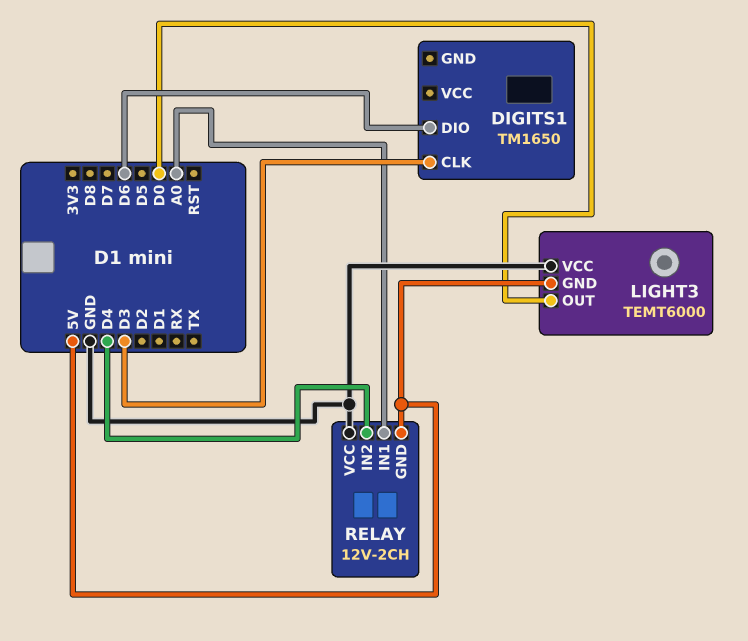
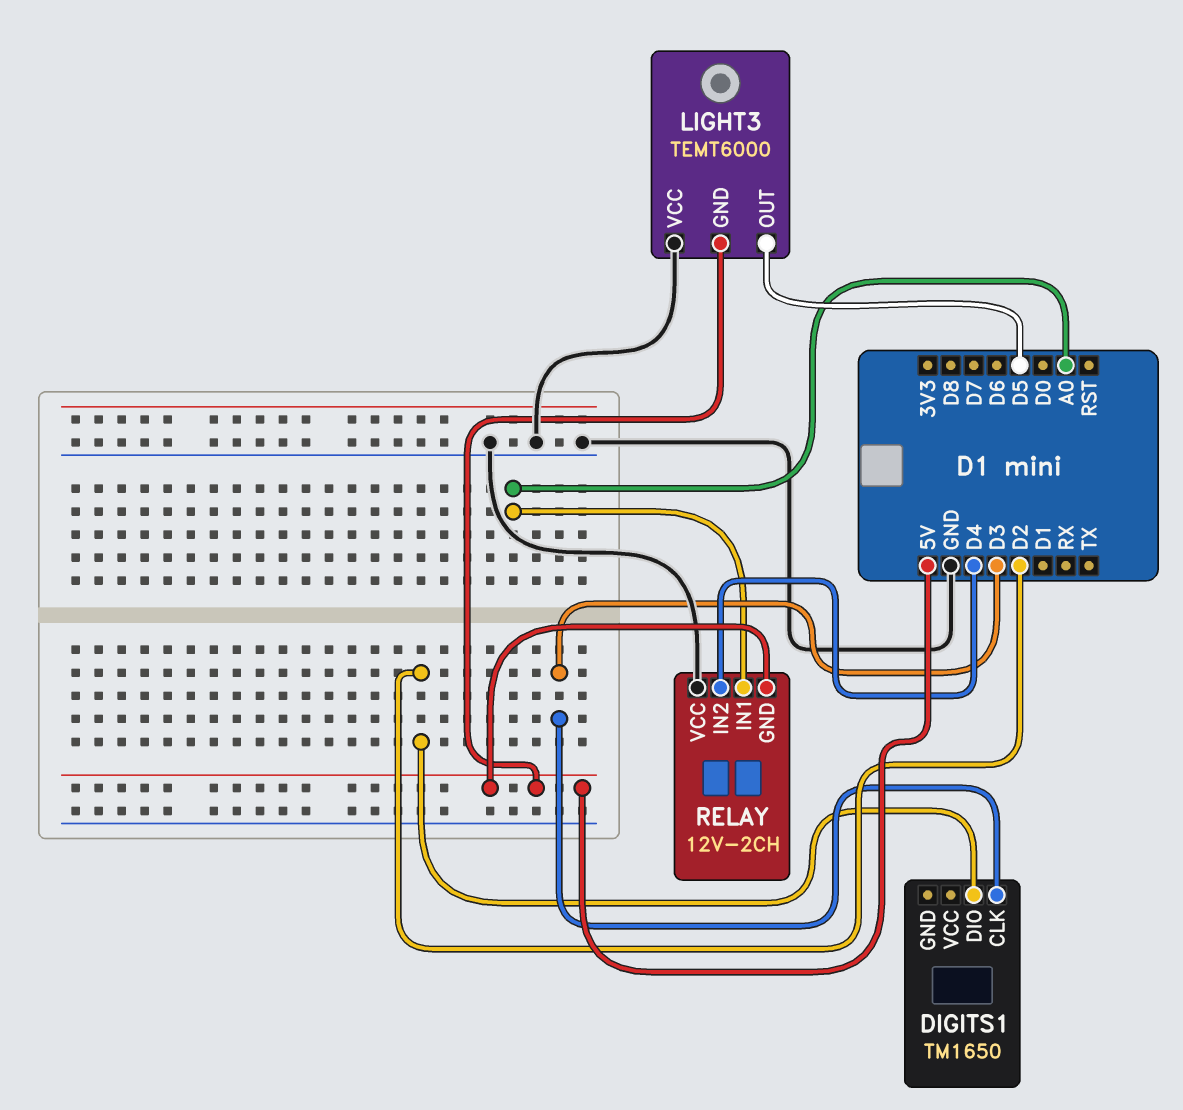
DIGITS1 pin DIO: D6 -> D2
LIGHT3 pin OUT: D0 -> D5

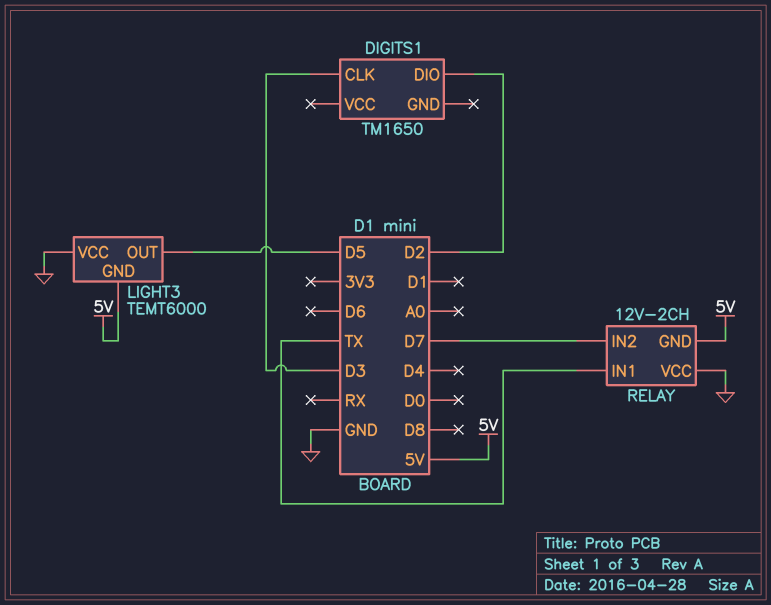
RELAY pin IN1: A0 -> TX
RELAY pin IN2: D4 -> D7

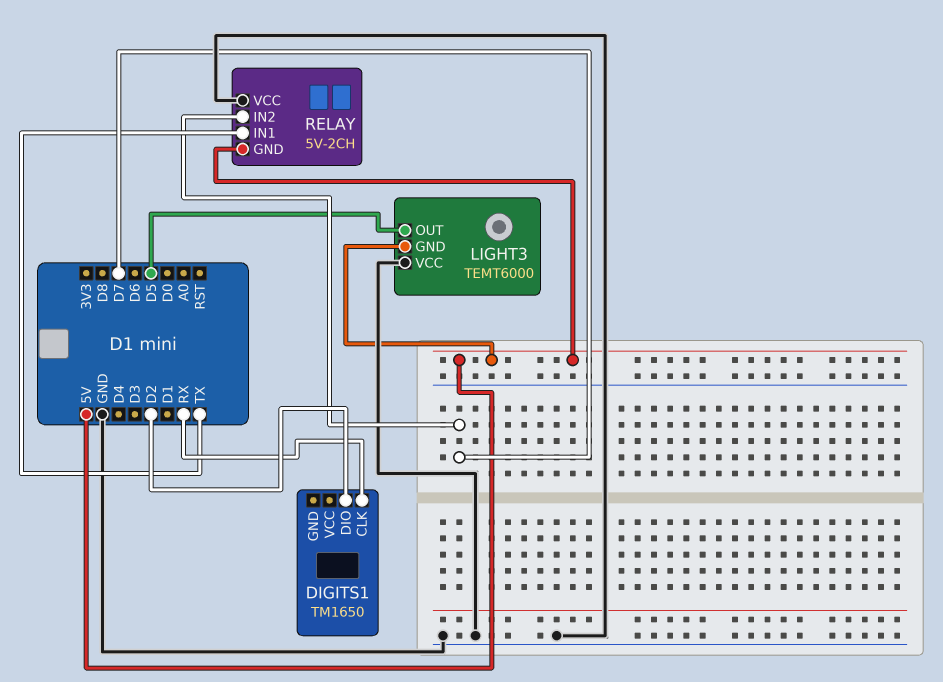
DIGITS1 pin CLK: D3 -> RX
RELAY: 12V-2CH -> 5V-2CH

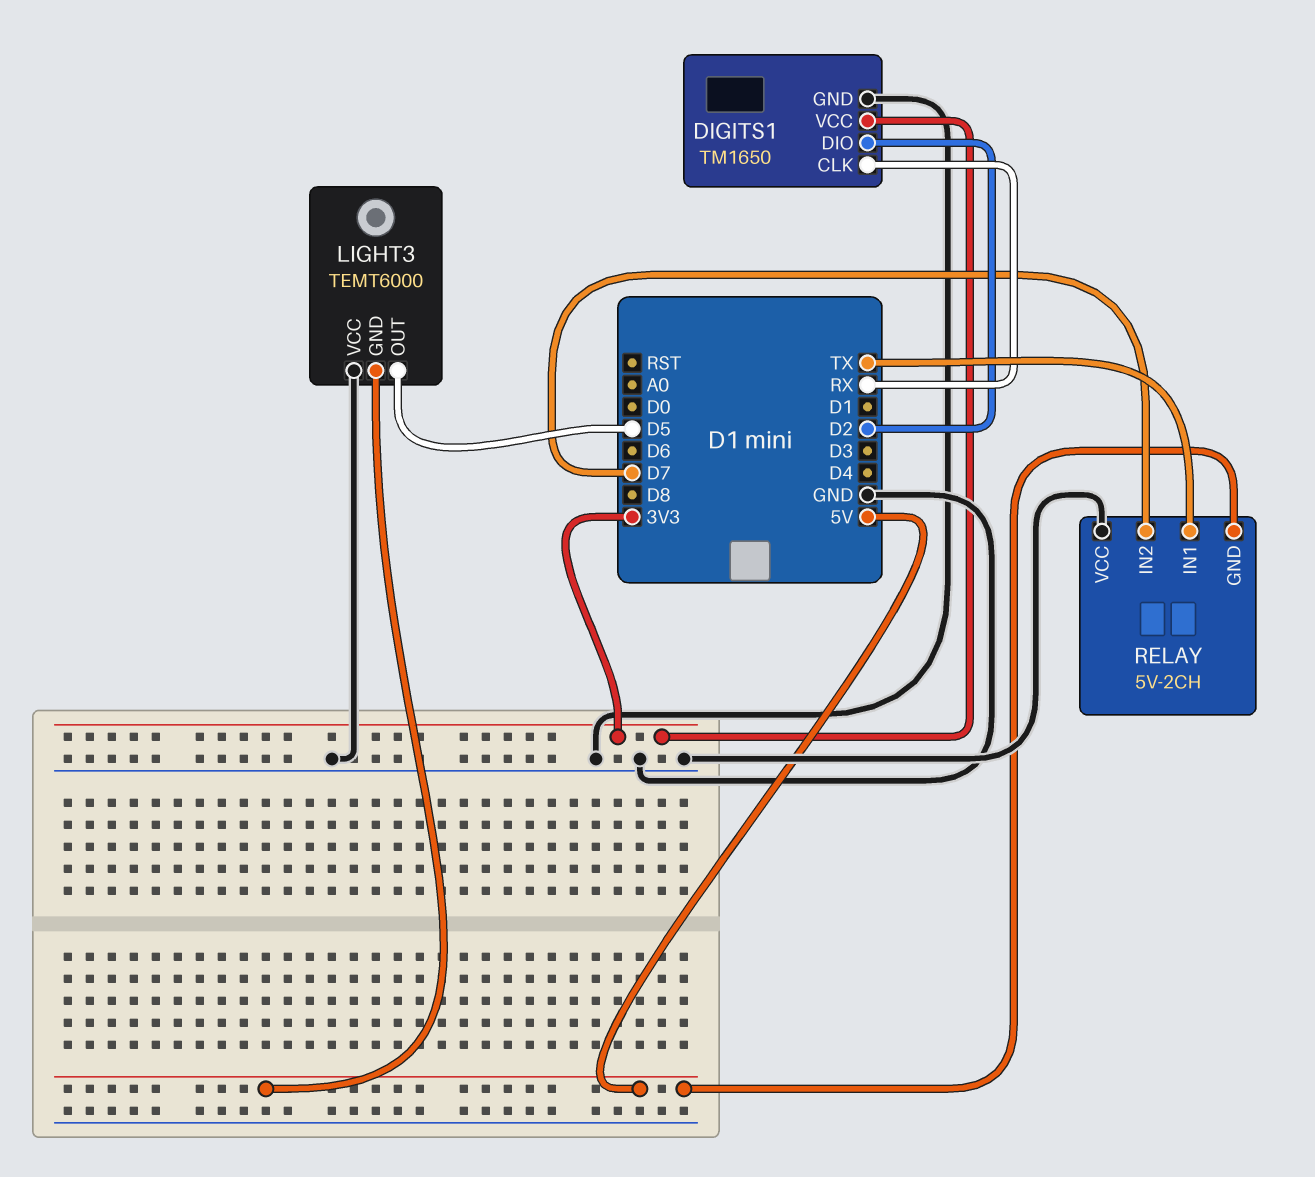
DIGITS1 pin GND: none -> GND
DIGITS1 pin VCC: none -> 3V3

